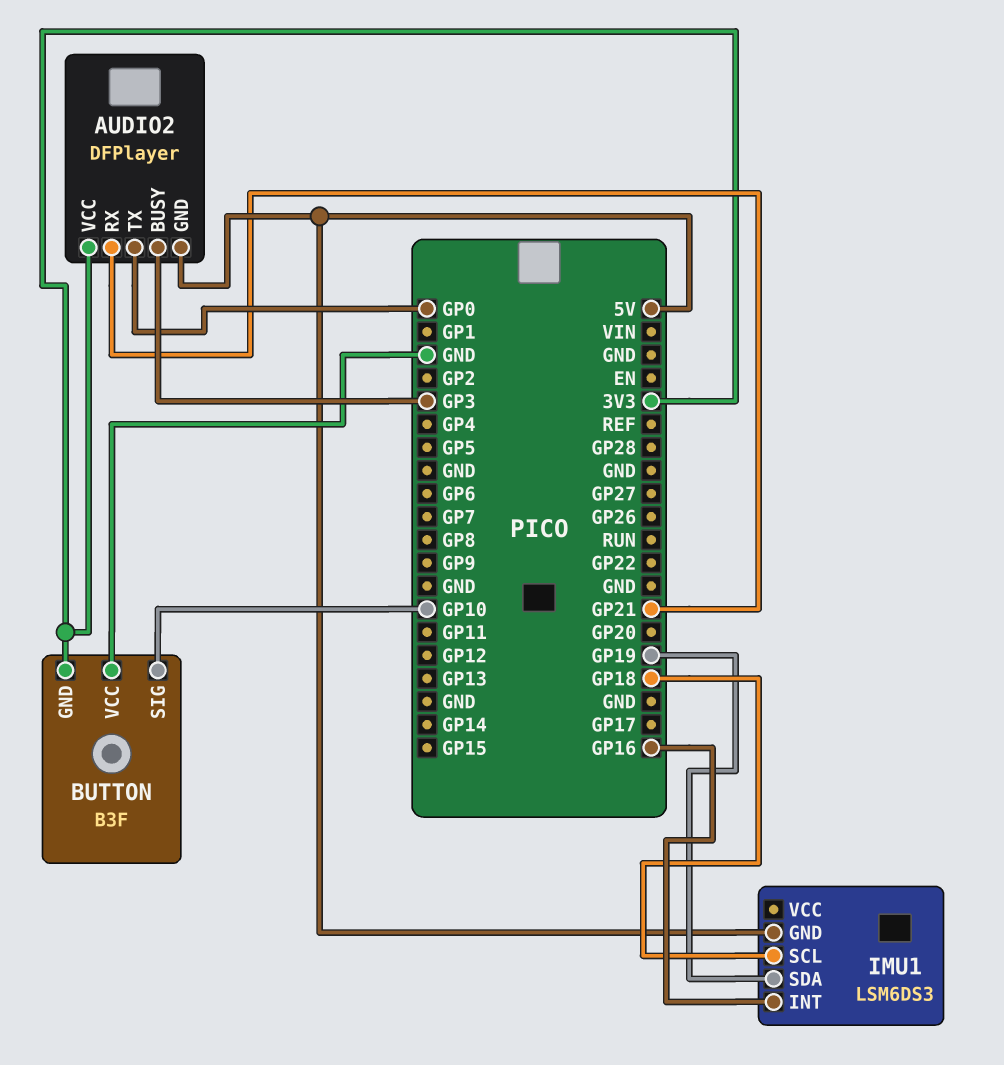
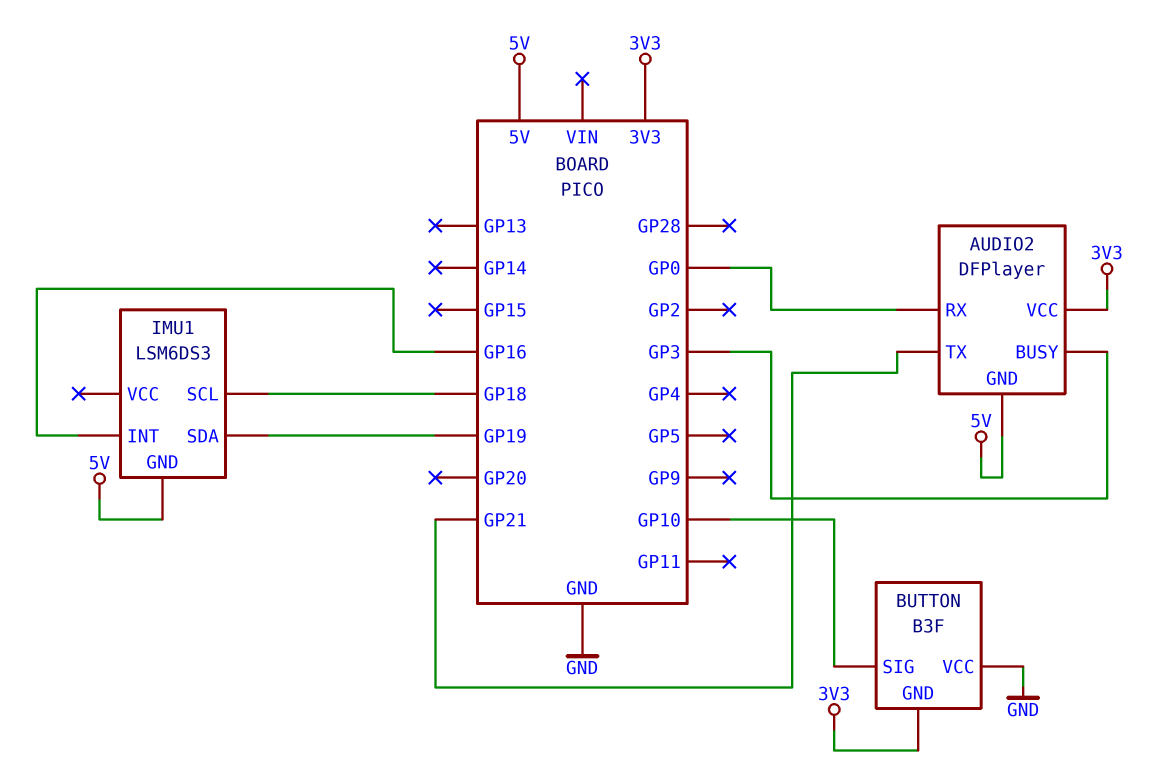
AUDIO2 pin RX: GP21 -> GP0
AUDIO2 pin TX: GP0 -> GP21

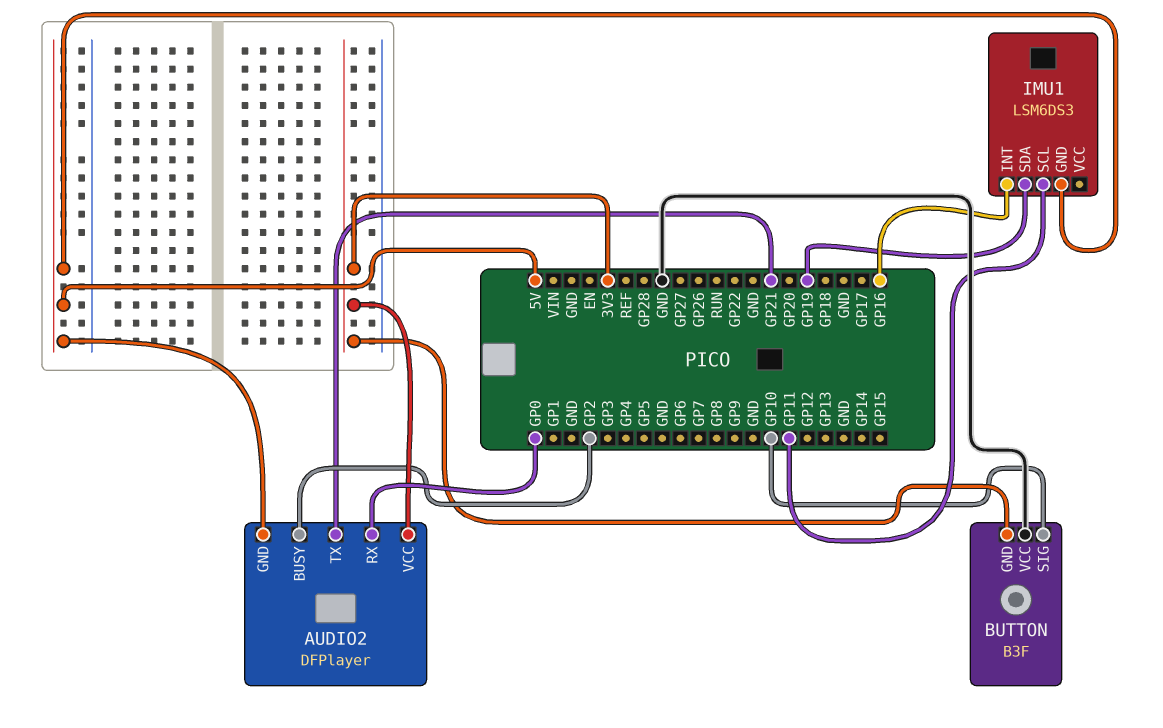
AUDIO2 pin BUSY: GP3 -> GP2
IMU1 pin SCL: GP18 -> GP11

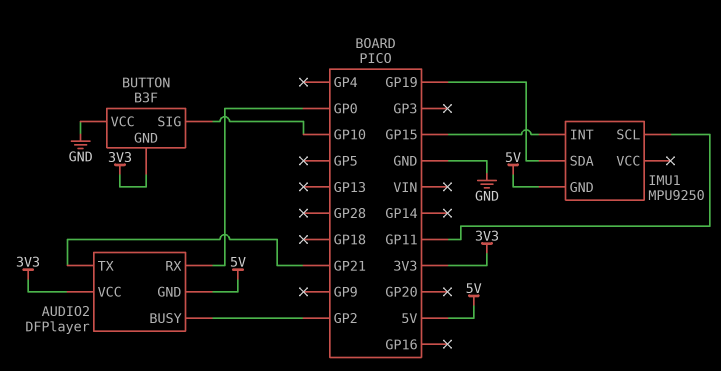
IMU1: LSM6DS3 -> MPU9250
IMU1 pin INT: GP16 -> GP15

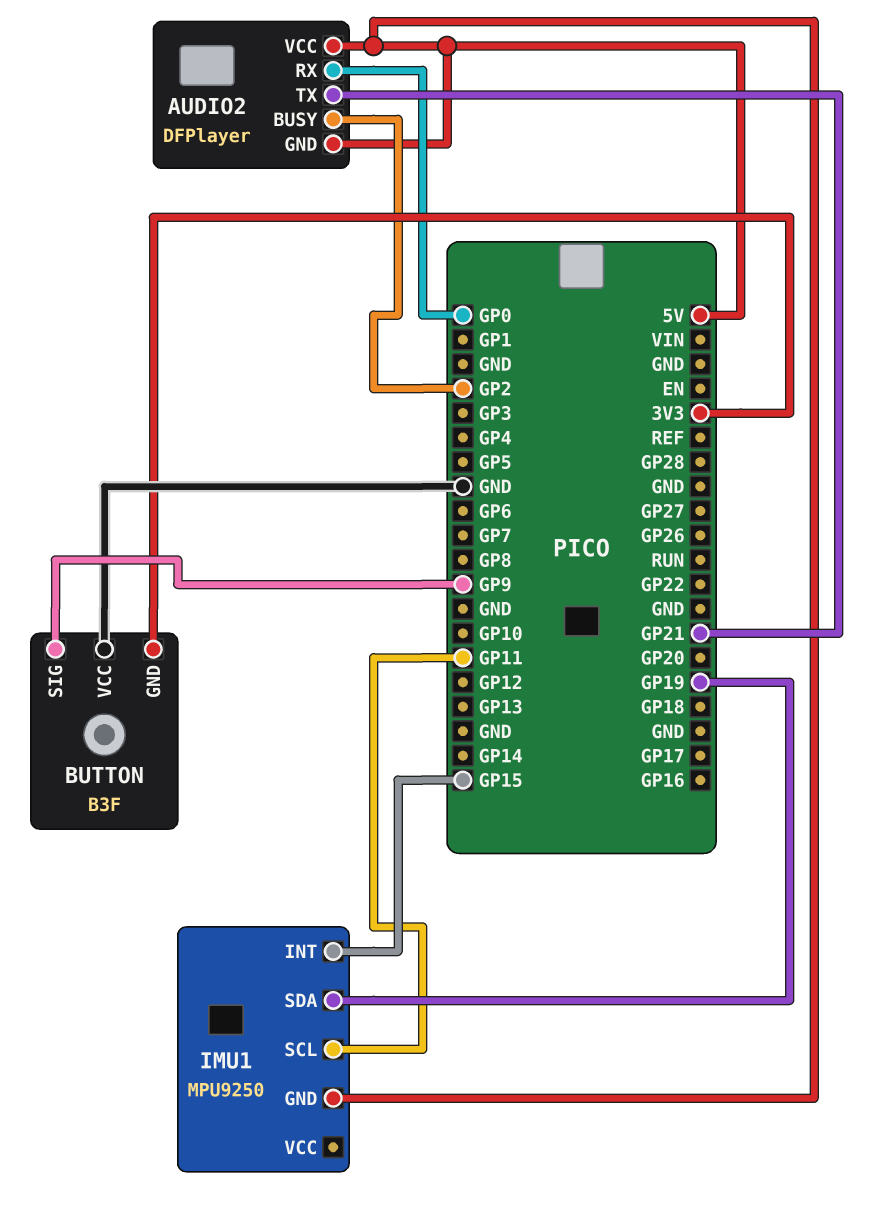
AUDIO2 pin VCC: 3V3 -> 5V
BUTTON pin SIG: GP10 -> GP9

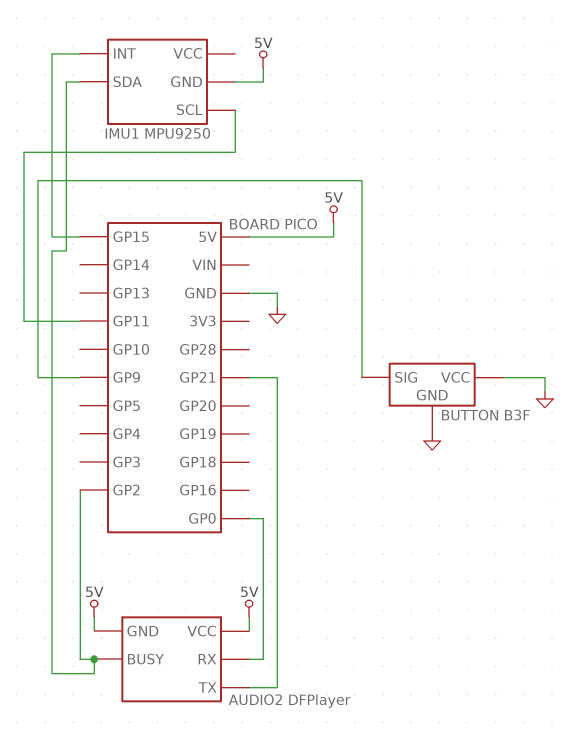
BUTTON pin GND: 3V3 -> GND
IMU1 pin SDA: GP19 -> GP2

